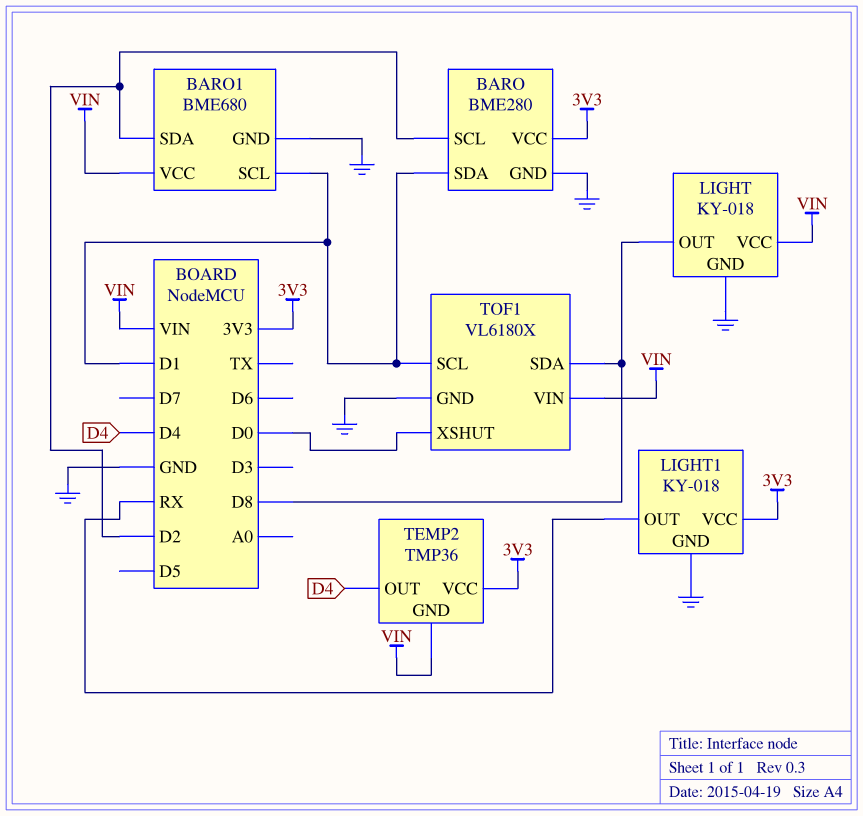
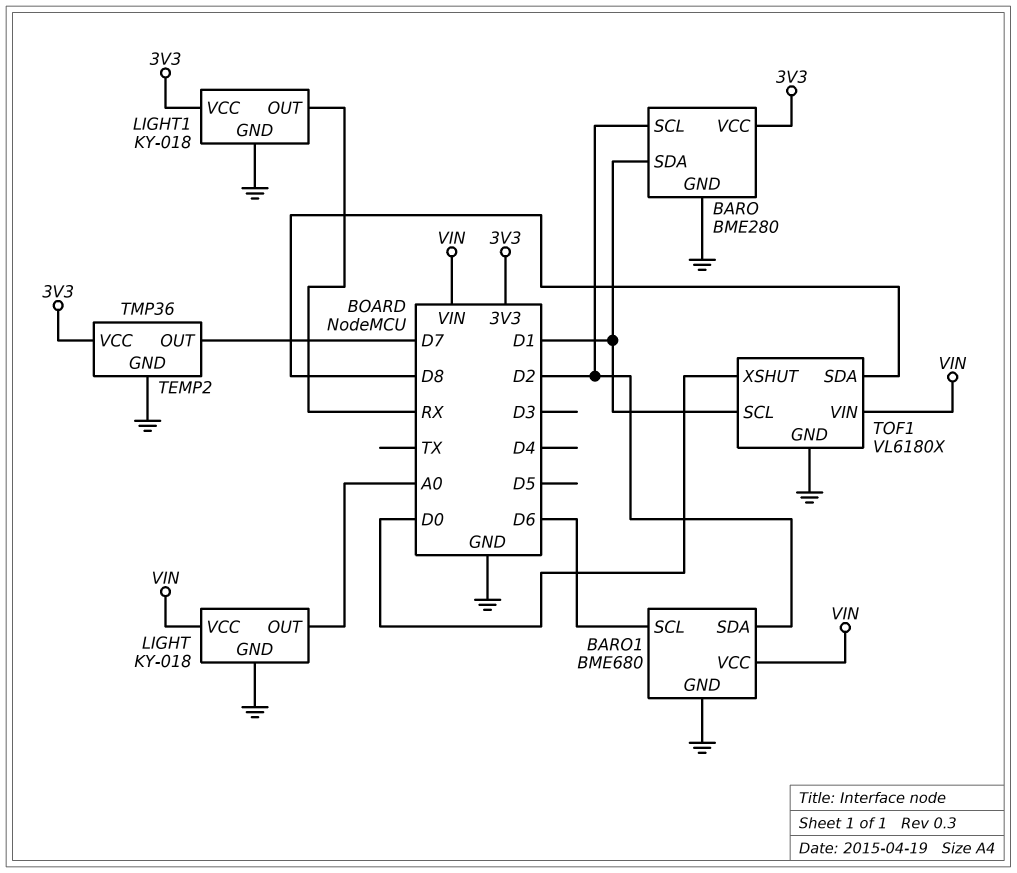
BARO1 pin SCL: D1 -> D6
LIGHT pin OUT: D8 -> A0
TEMP2 pin GND: VIN -> GND
TEMP2 pin OUT: D4 -> D7

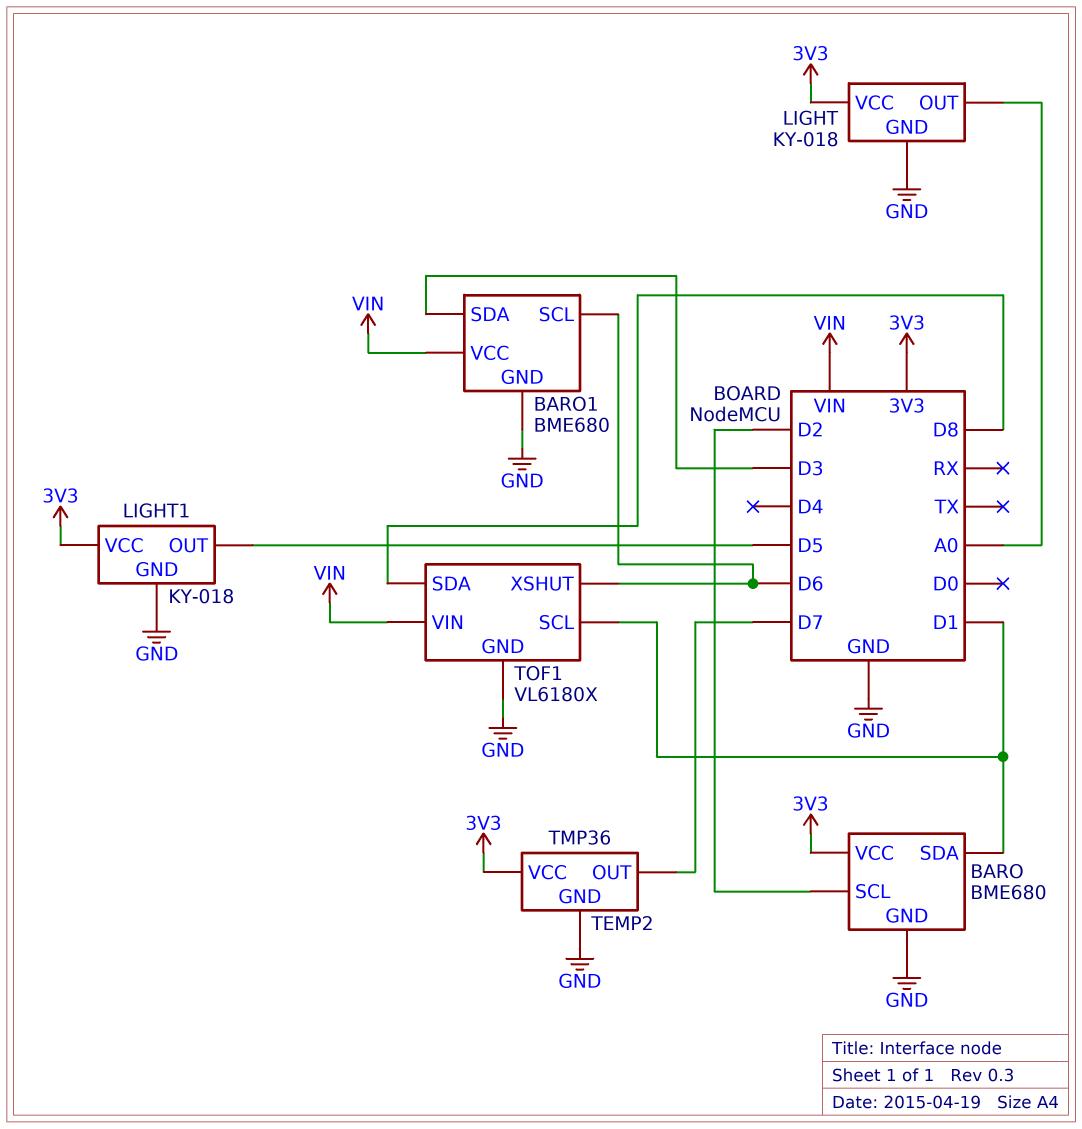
BARO: BME280 -> BME680
BARO1 pin SDA: D2 -> D3
LIGHT pin VCC: VIN -> 3V3
LIGHT1 pin OUT: RX -> D5
TOF1 pin XSHUT: D0 -> D6

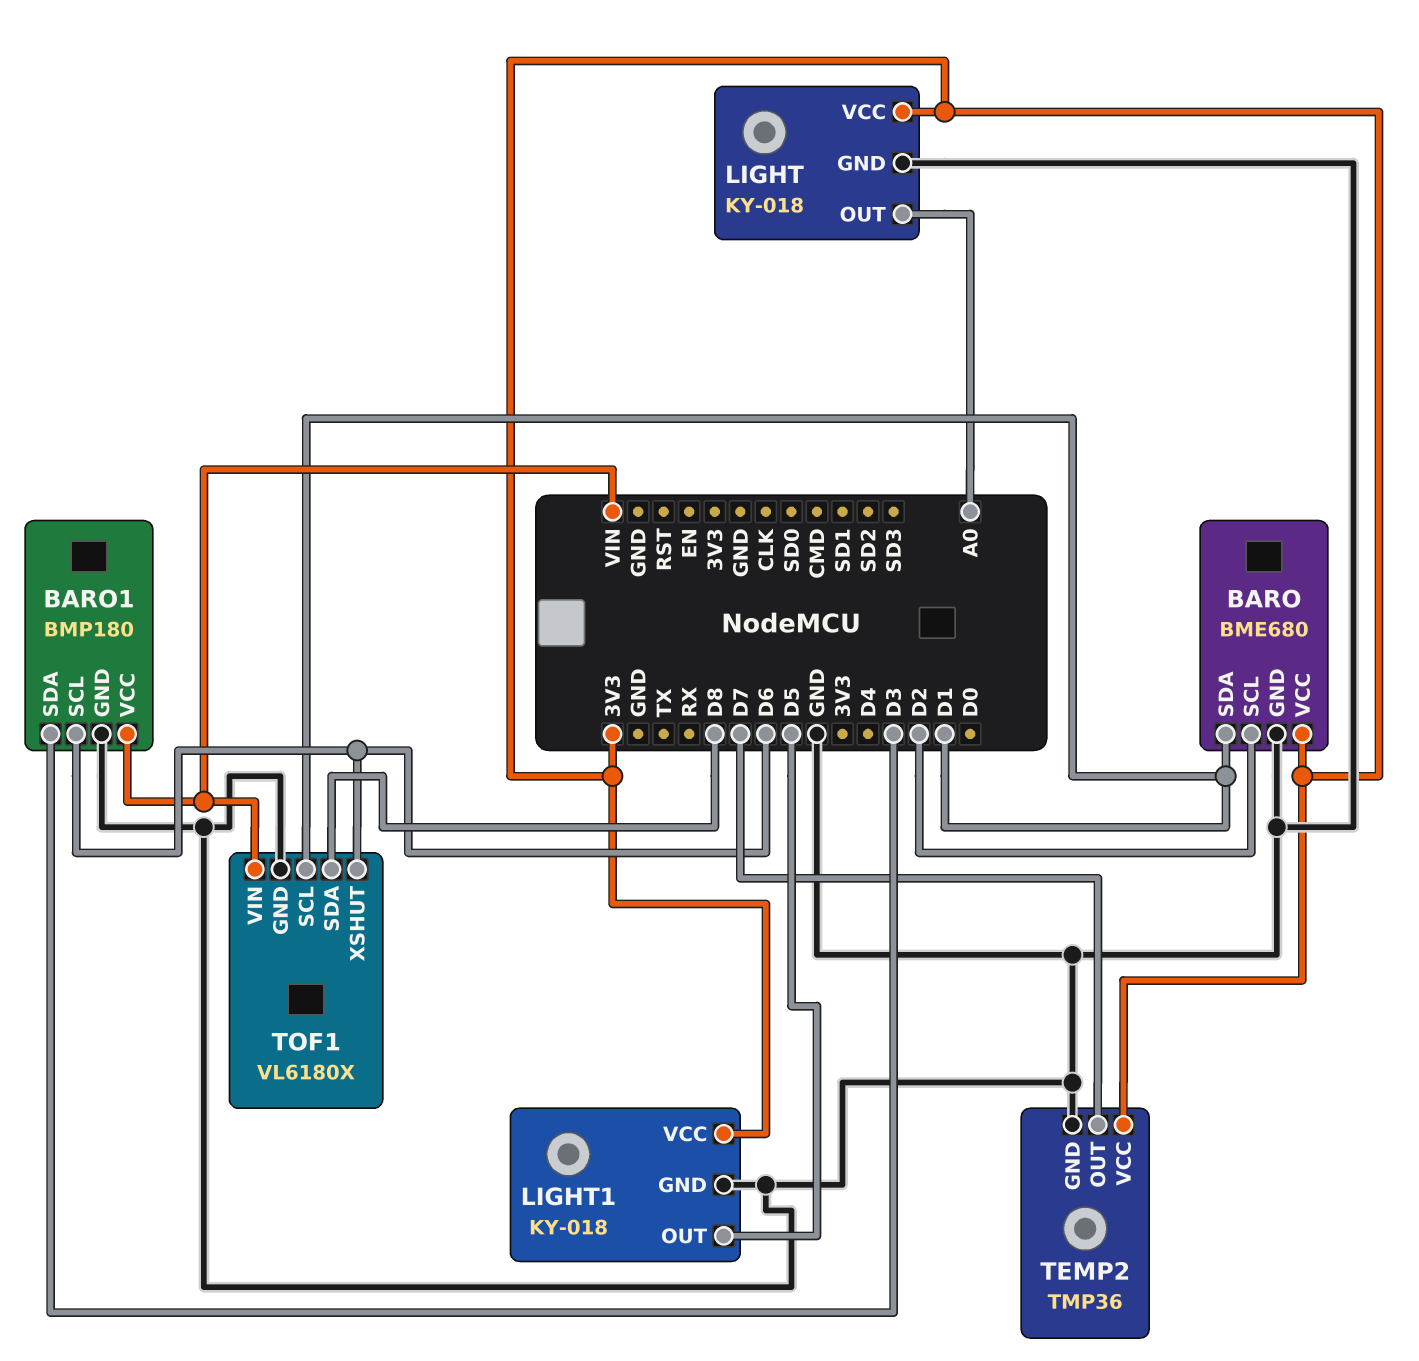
BARO1: BME680 -> BMP180

